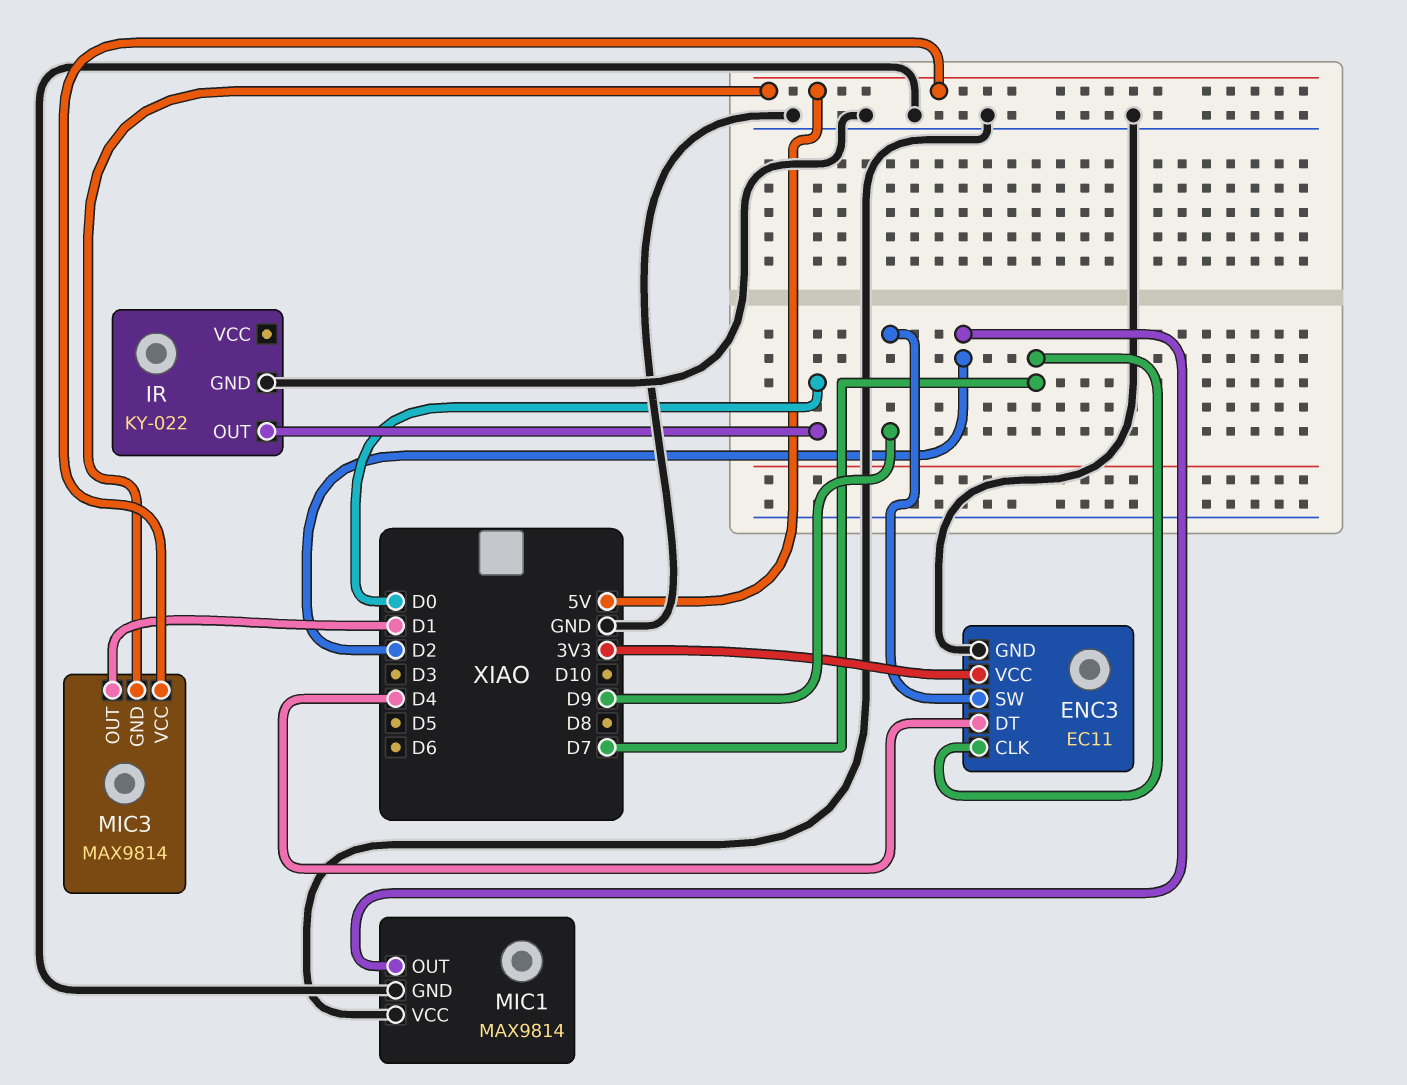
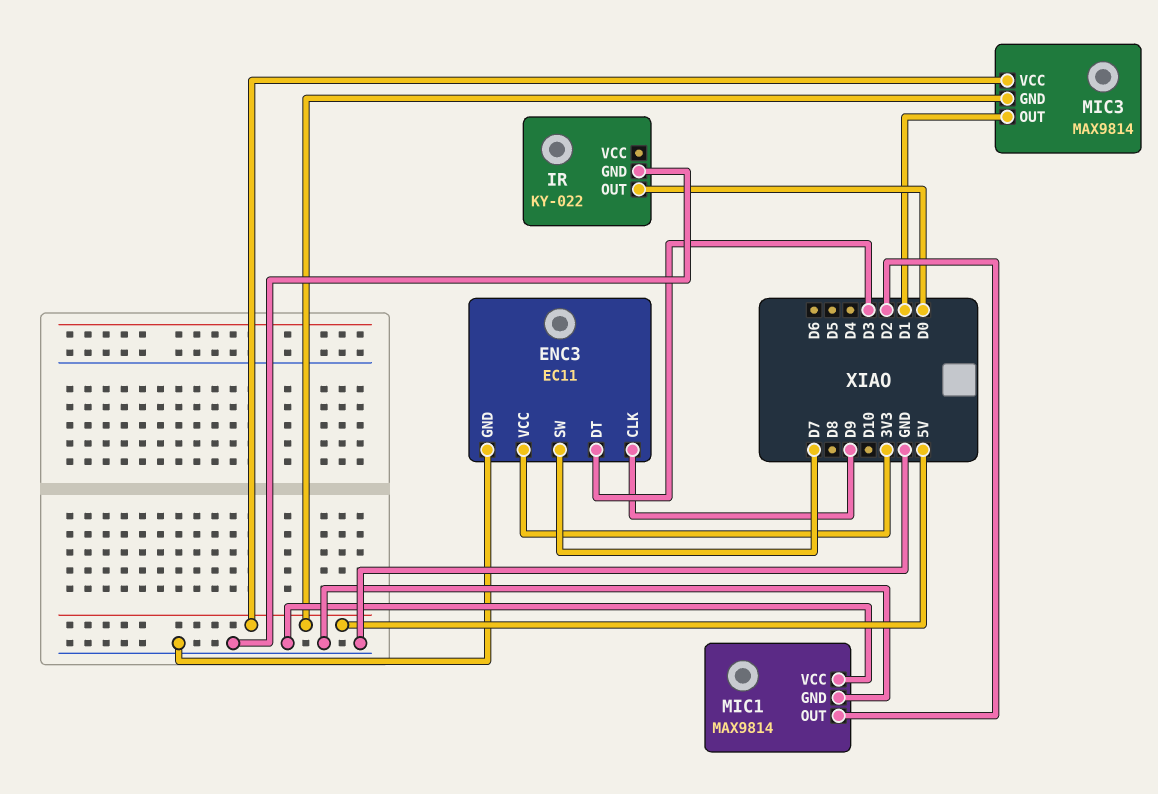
ENC3 pin CLK: D7 -> D9
ENC3 pin DT: D4 -> D3
ENC3 pin SW: D9 -> D7

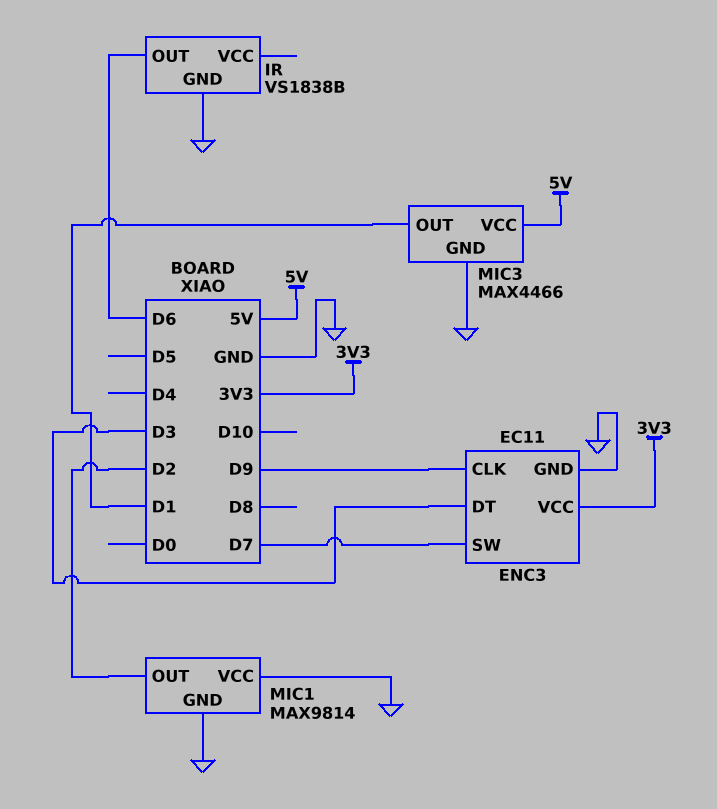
IR: KY-022 -> VS1838B
IR pin OUT: D0 -> D6
MIC3: MAX9814 -> MAX4466
MIC3 pin GND: 5V -> GND

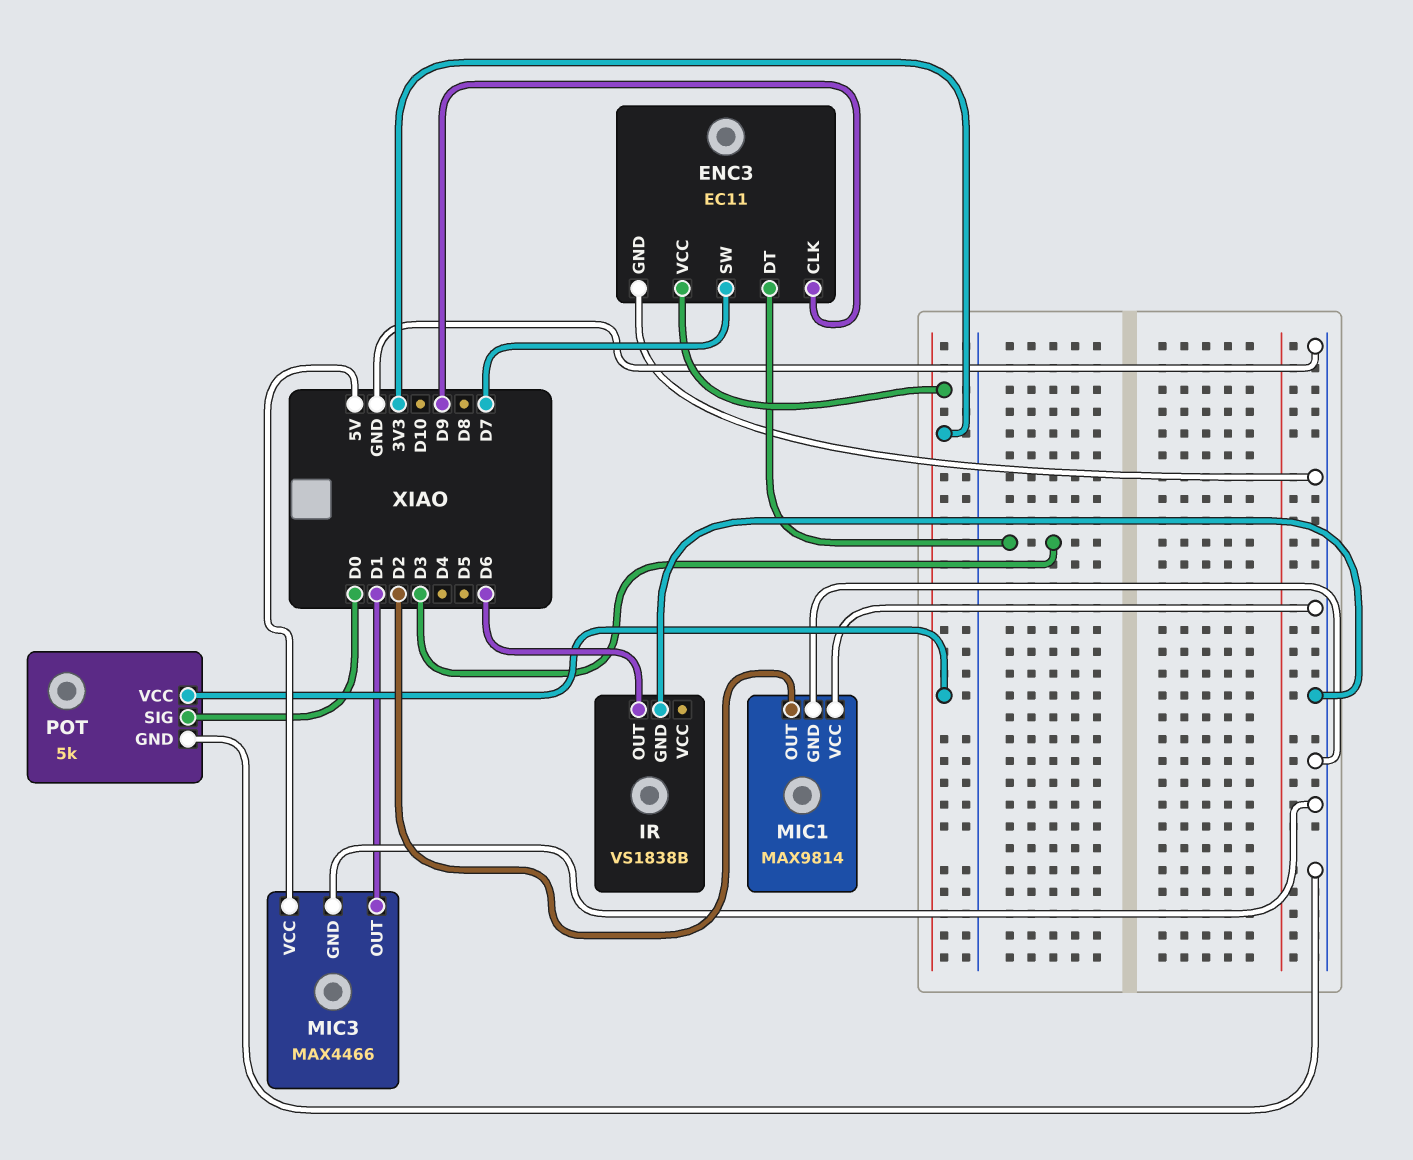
POT: none -> 5k
POT pin GND: none -> GND
POT pin SIG: none -> D0
POT pin VCC: none -> 3V3

